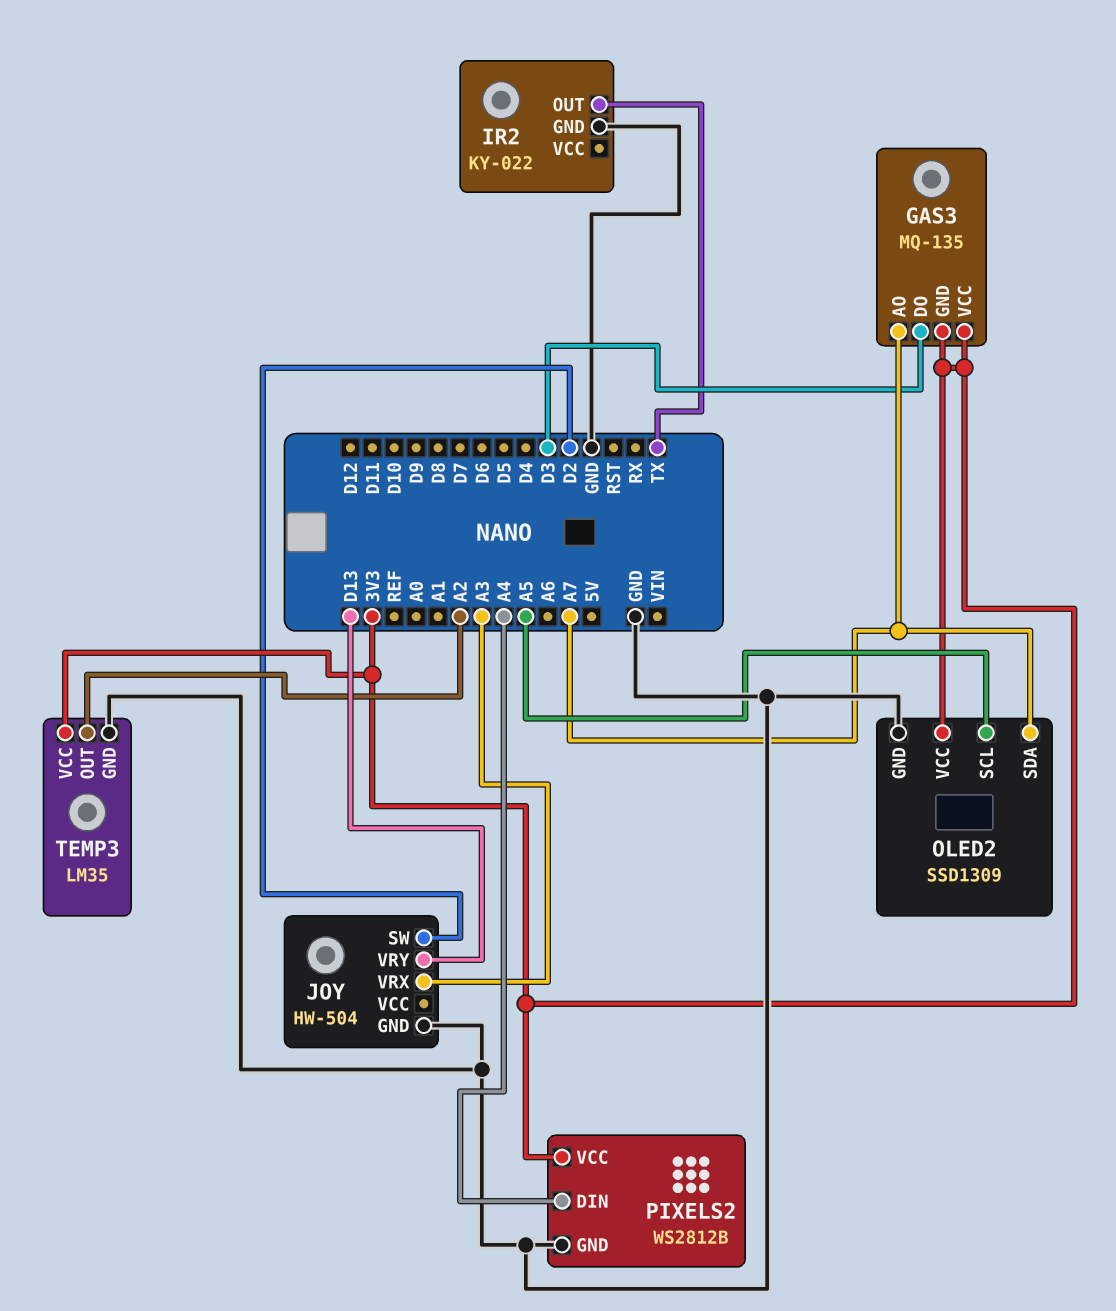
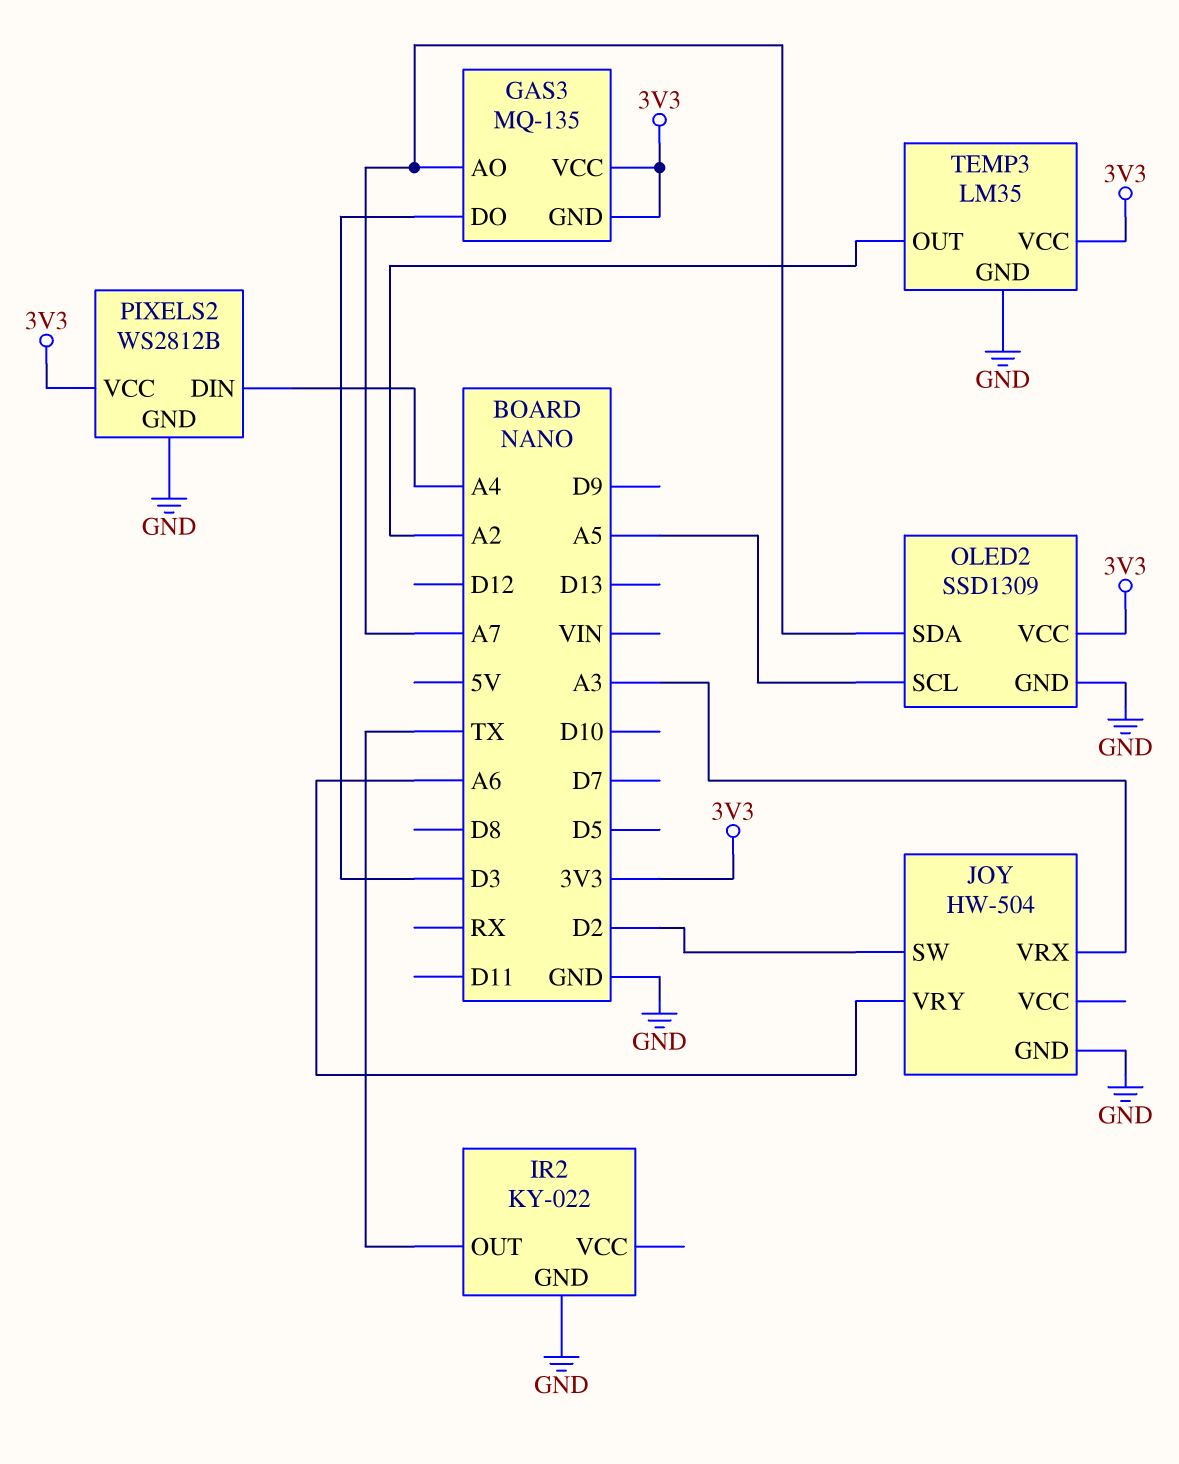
JOY pin VRY: D13 -> A6

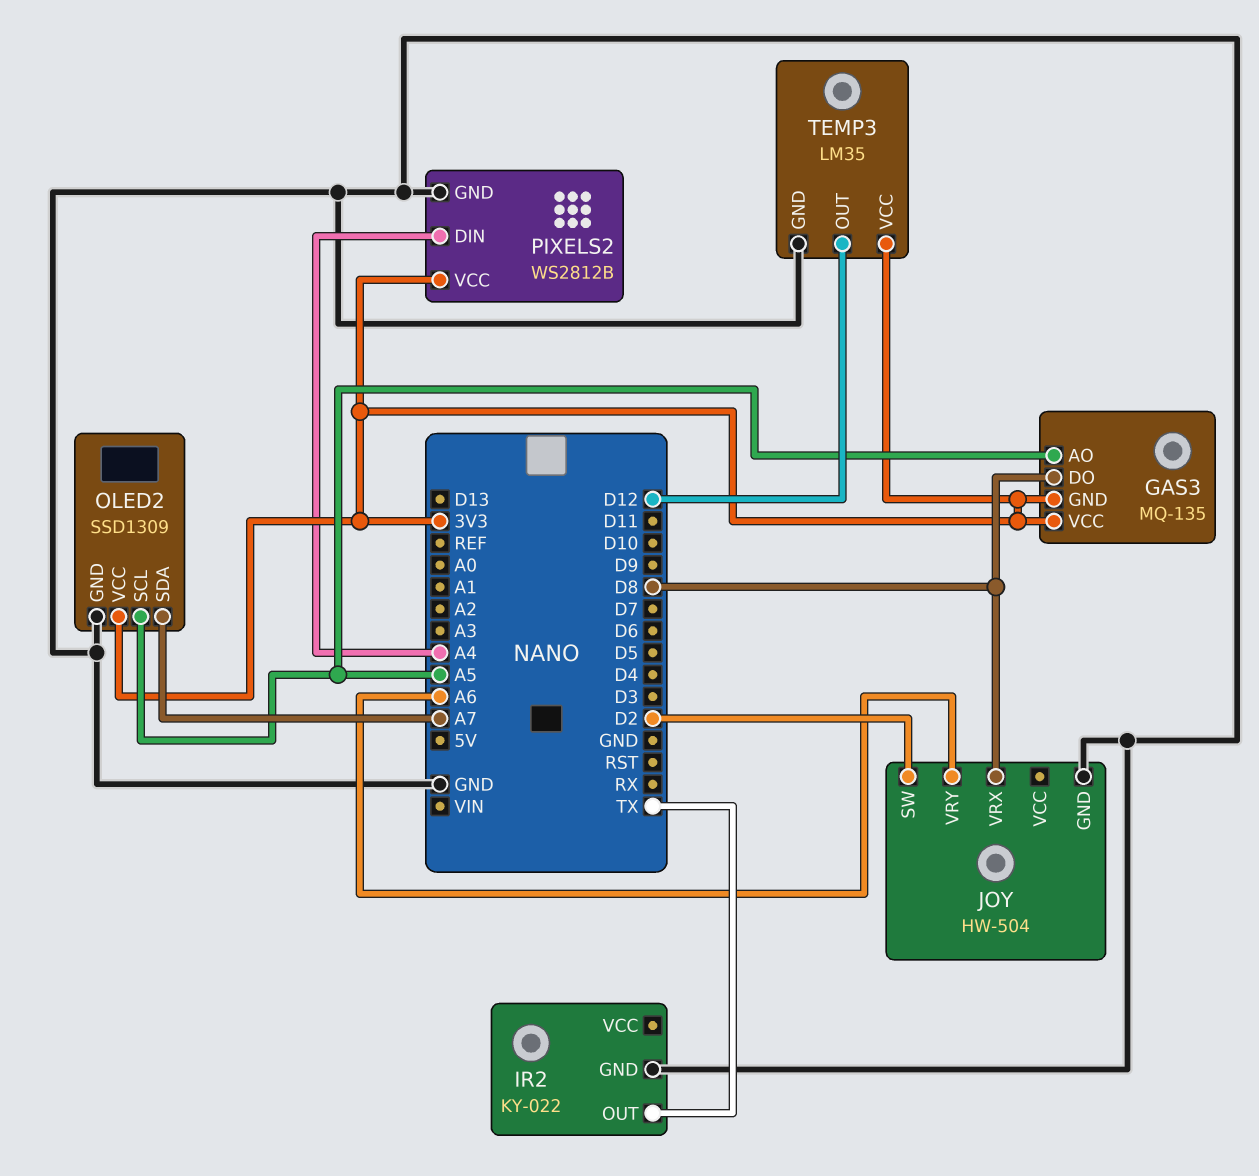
GAS3 pin AO: A7 -> A5
GAS3 pin DO: D3 -> D8
JOY pin VRX: A3 -> D8
TEMP3 pin OUT: A2 -> D12

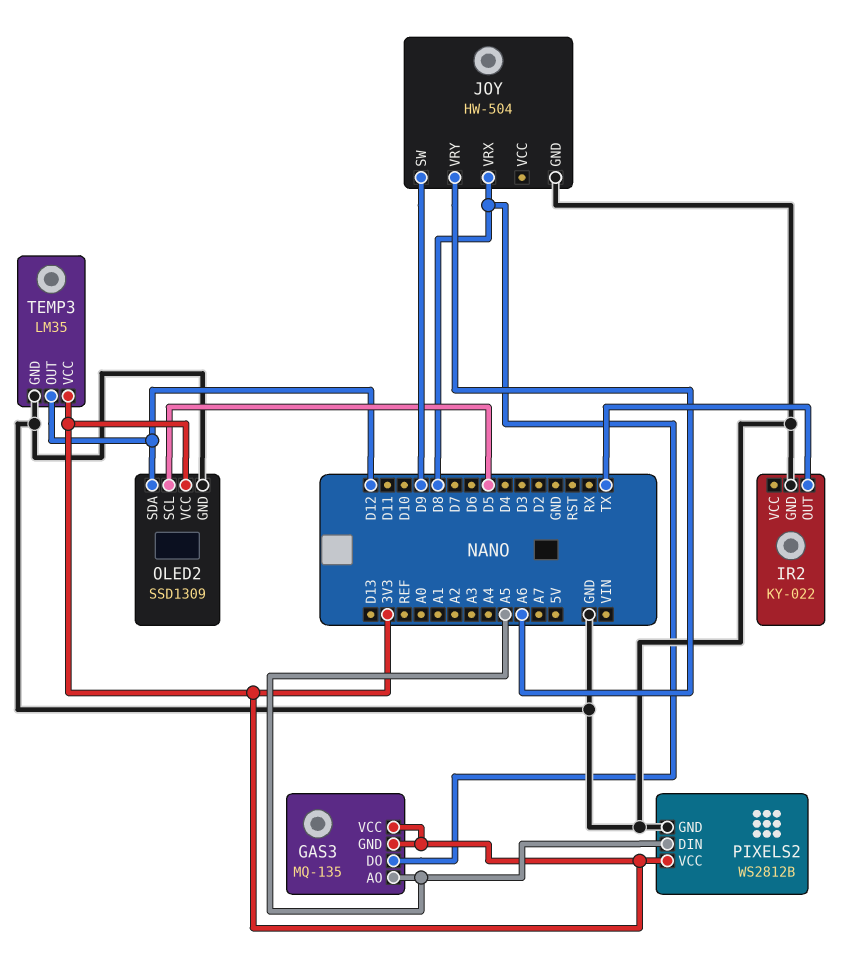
JOY pin SW: D2 -> D9
OLED2 pin SCL: A5 -> D5
OLED2 pin SDA: A7 -> D12
PIXELS2 pin DIN: A4 -> A5

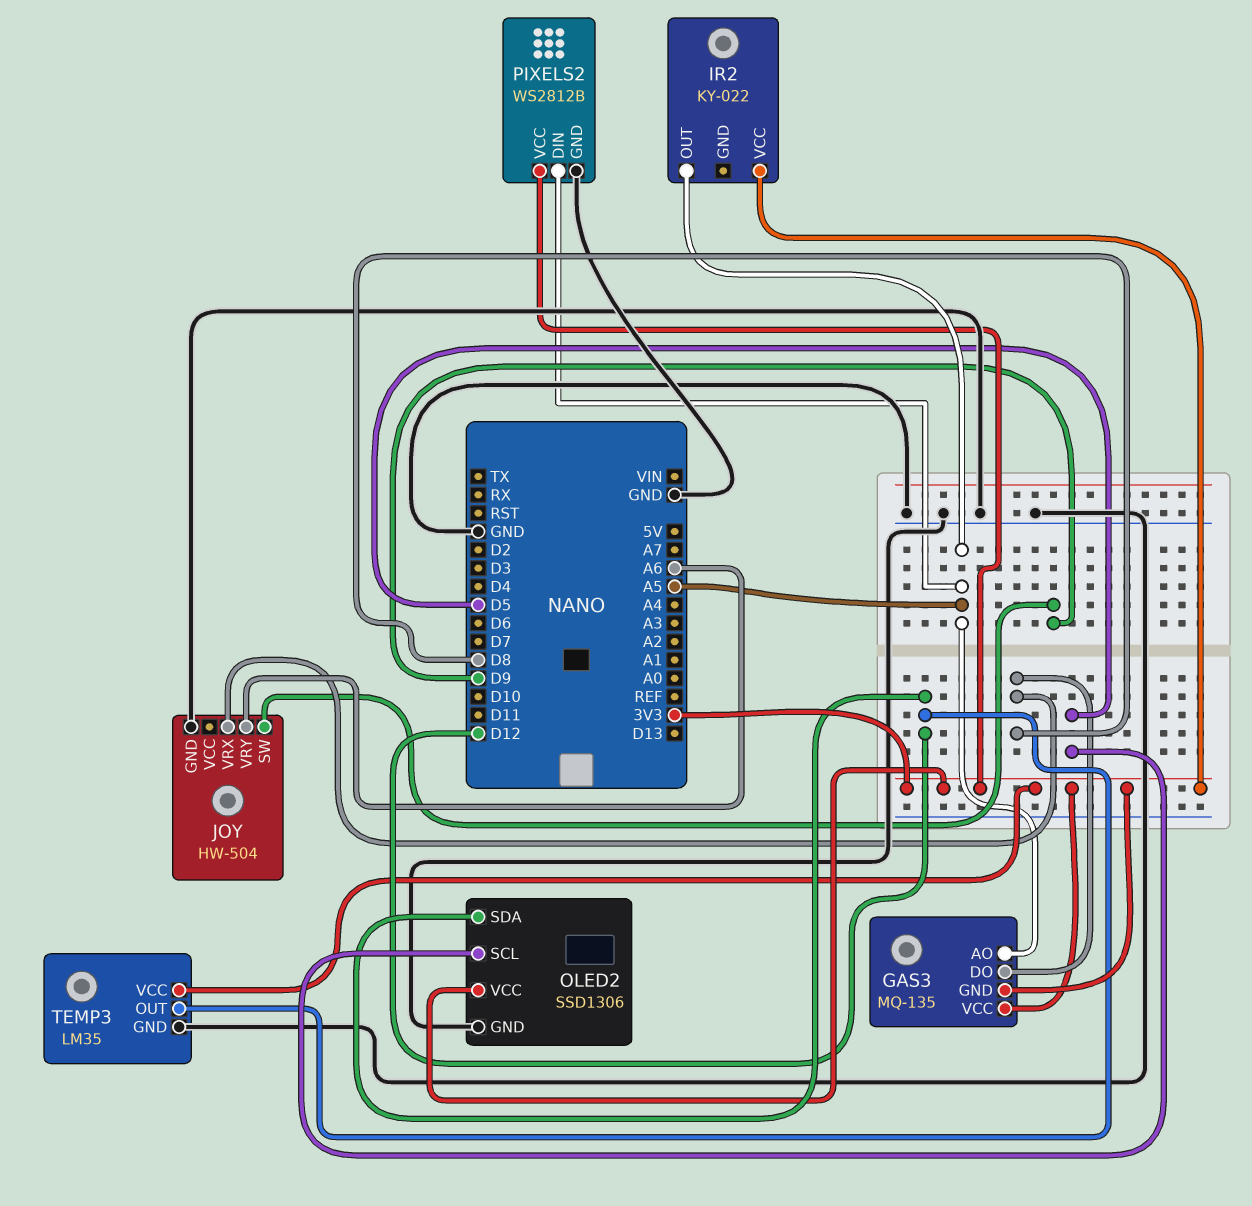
IR2 pin GND: GND -> none
IR2 pin OUT: TX -> A5
IR2 pin VCC: none -> 3V3
OLED2: SSD1309 -> SSD1306

